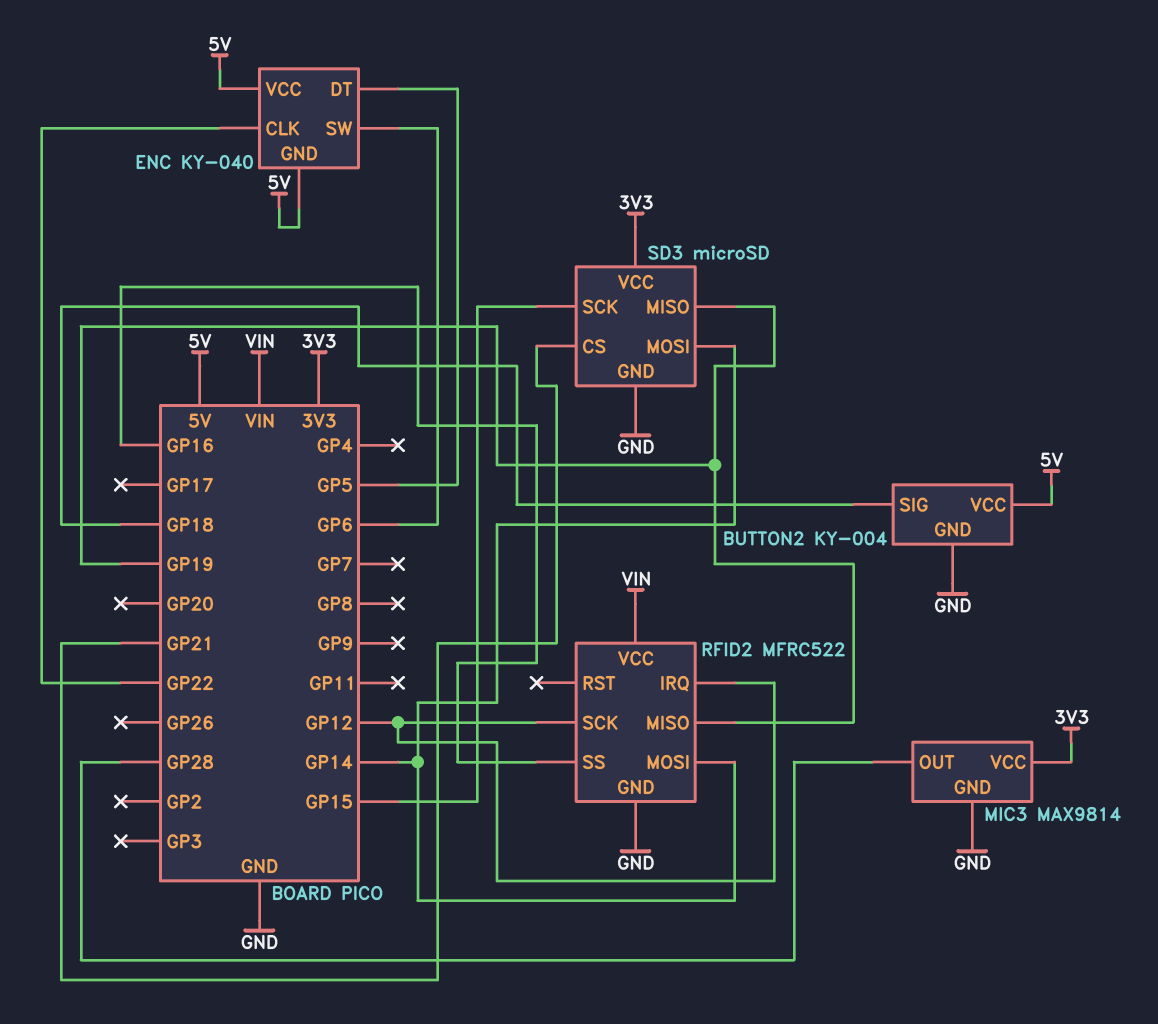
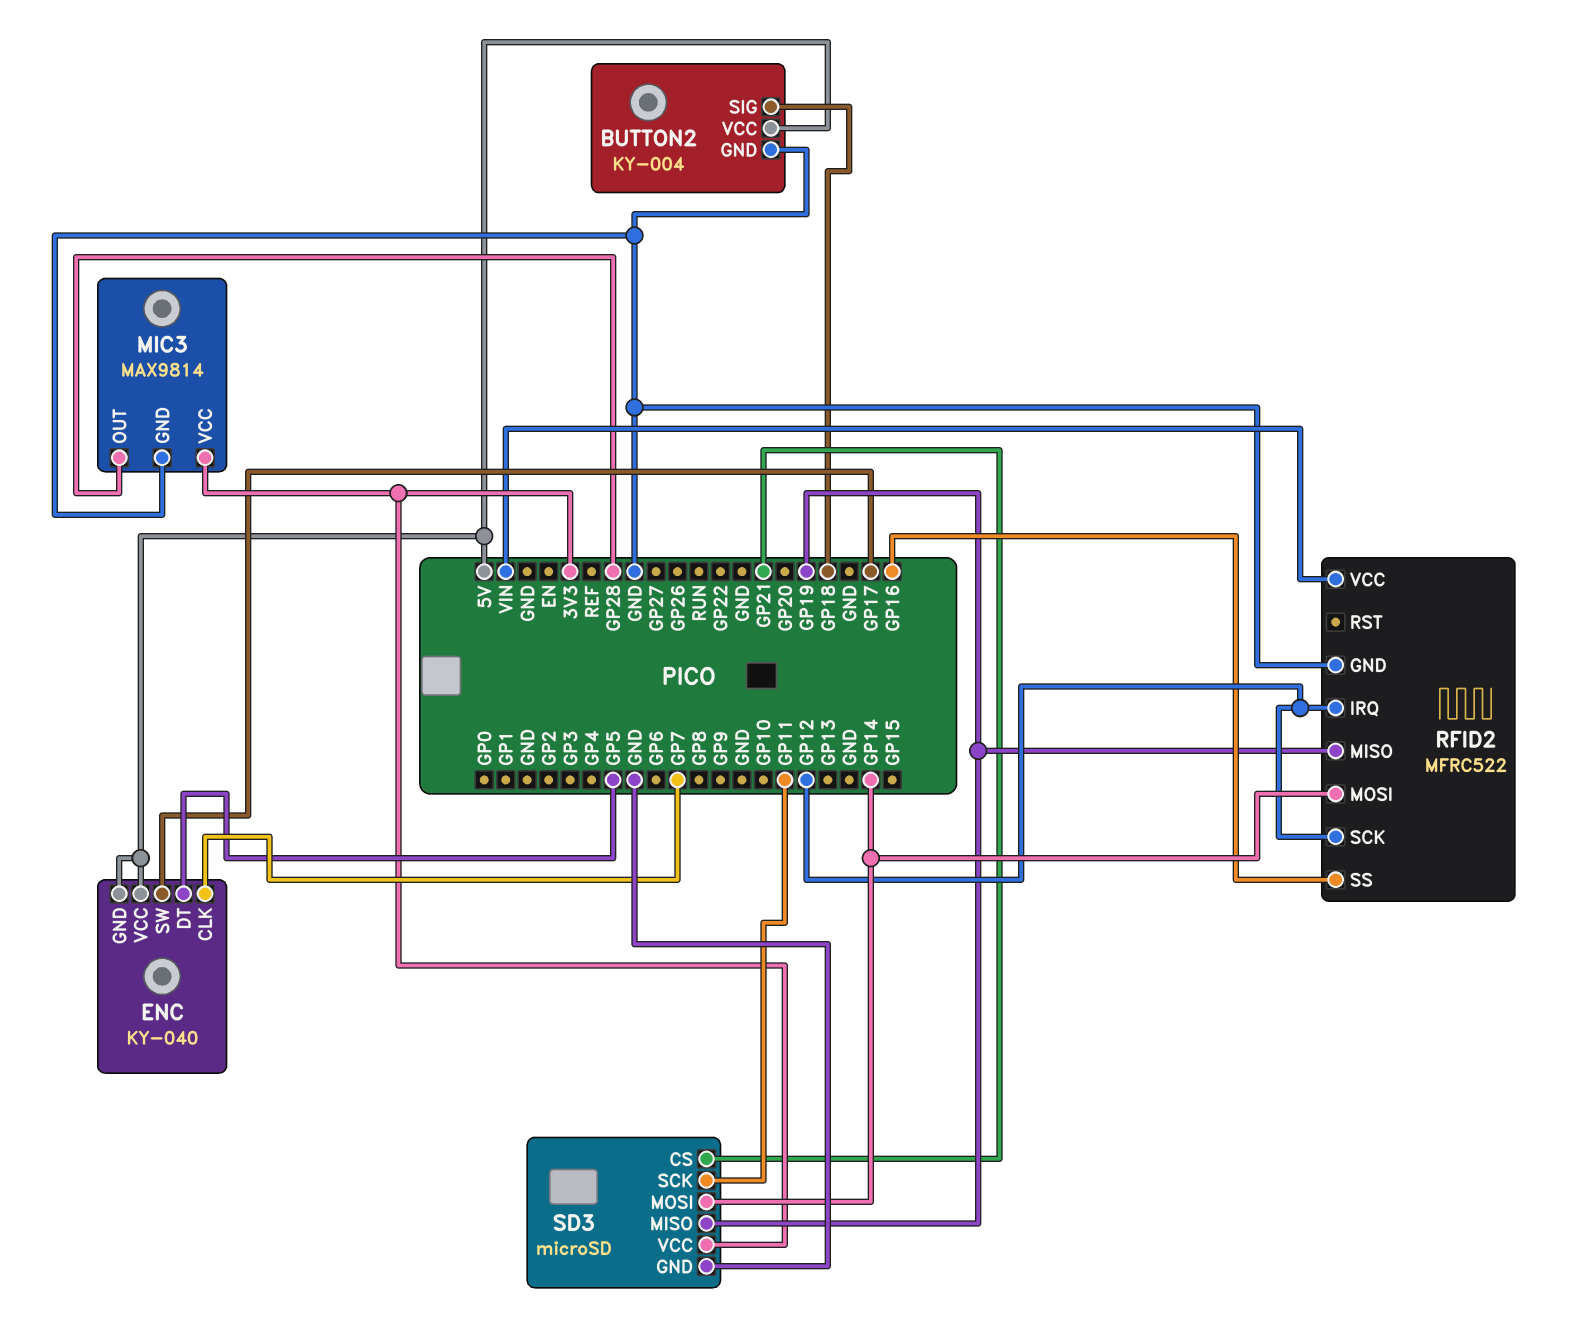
ENC pin CLK: GP22 -> GP7
ENC pin SW: GP6 -> GP17
SD3 pin SCK: GP15 -> GP11

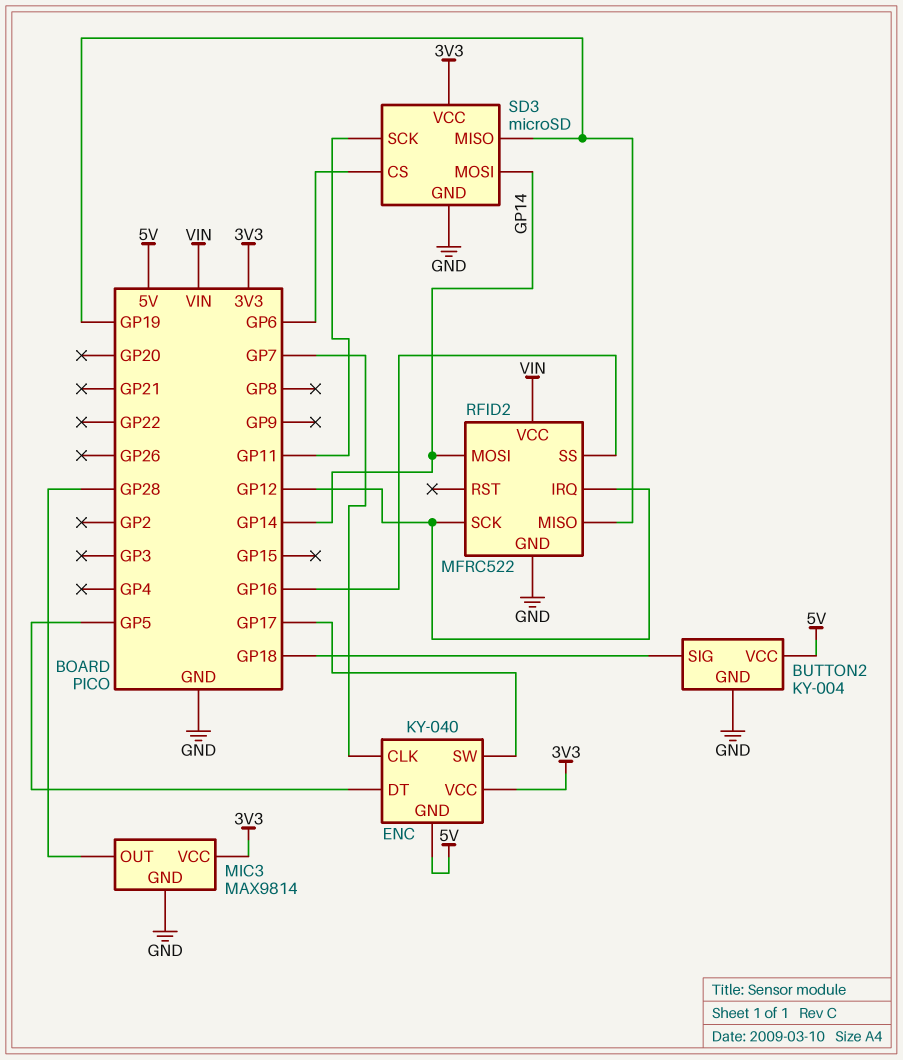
ENC pin VCC: 5V -> 3V3
SD3 pin CS: GP21 -> GP6

